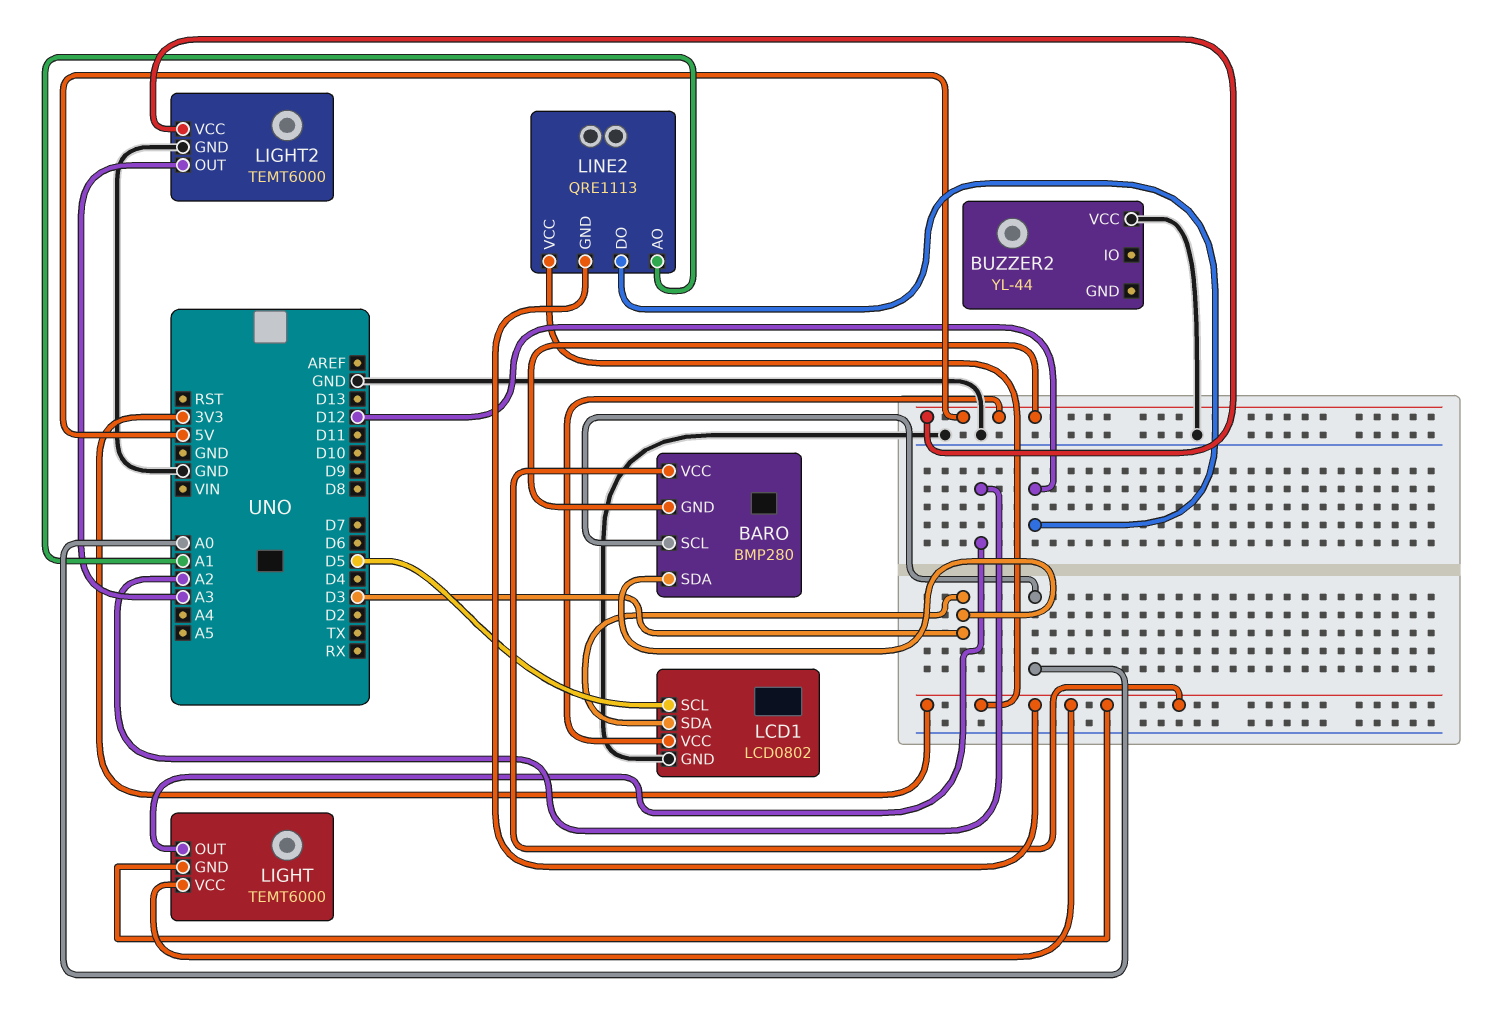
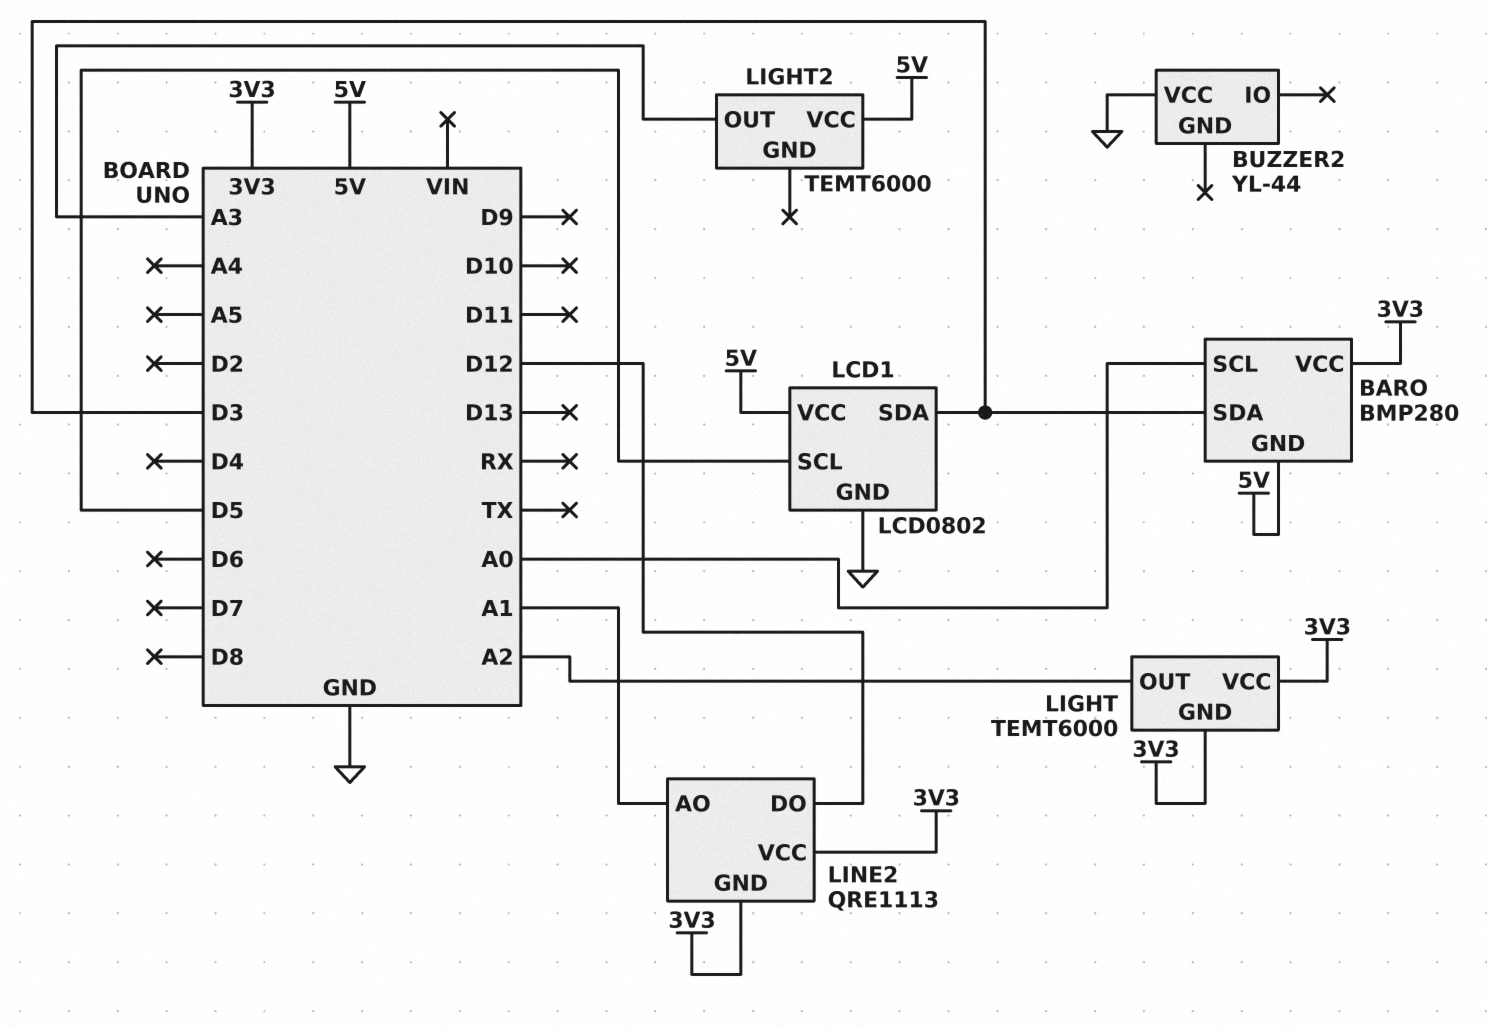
LIGHT2 pin GND: GND -> none

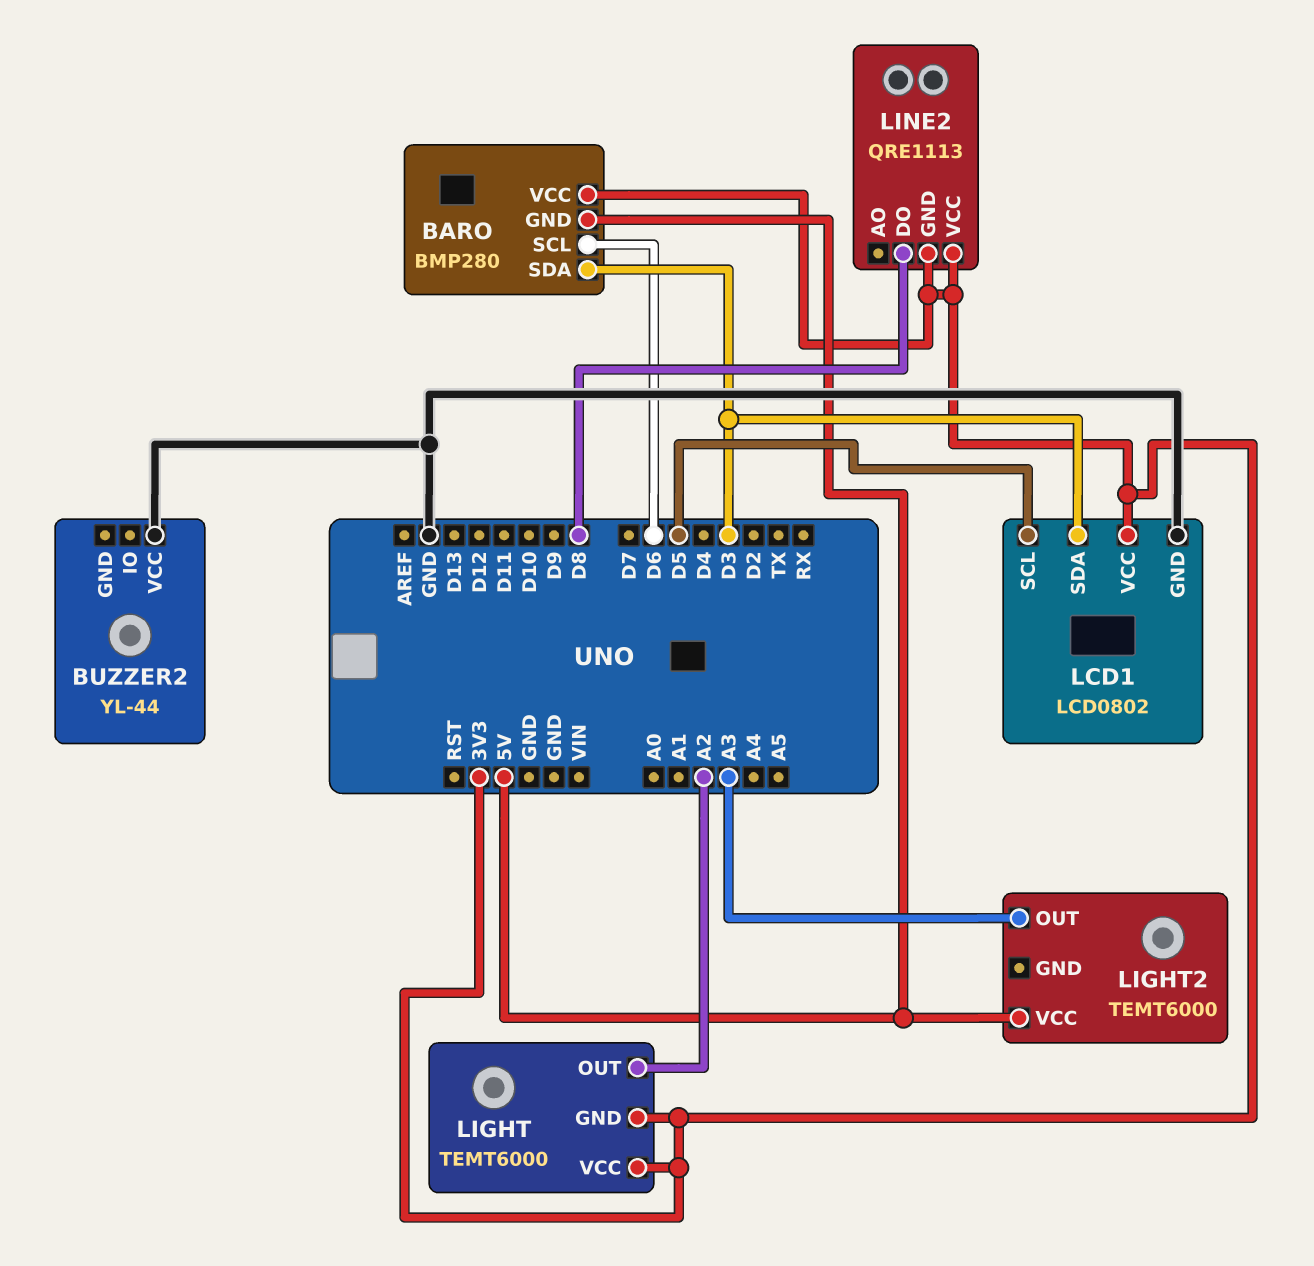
BARO pin SCL: A0 -> D6
LCD1 pin VCC: 5V -> 3V3
LINE2 pin AO: A1 -> none
LINE2 pin DO: D12 -> D8

